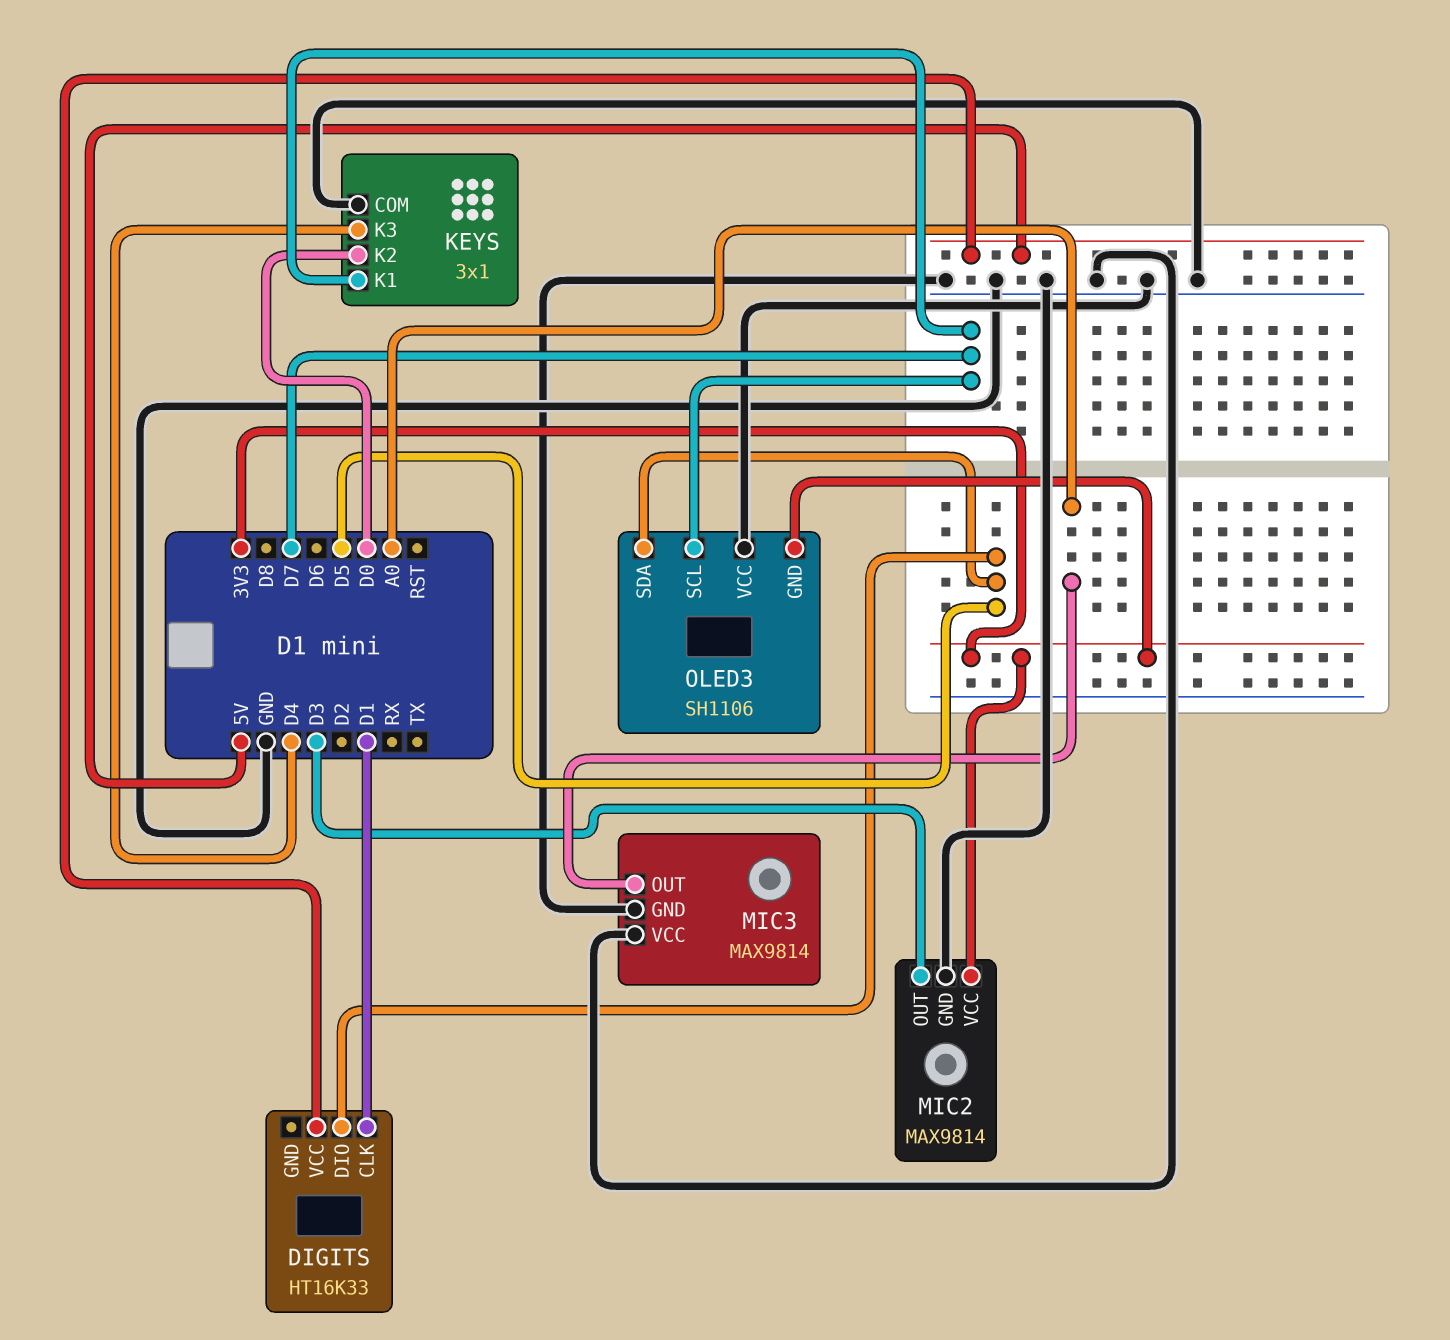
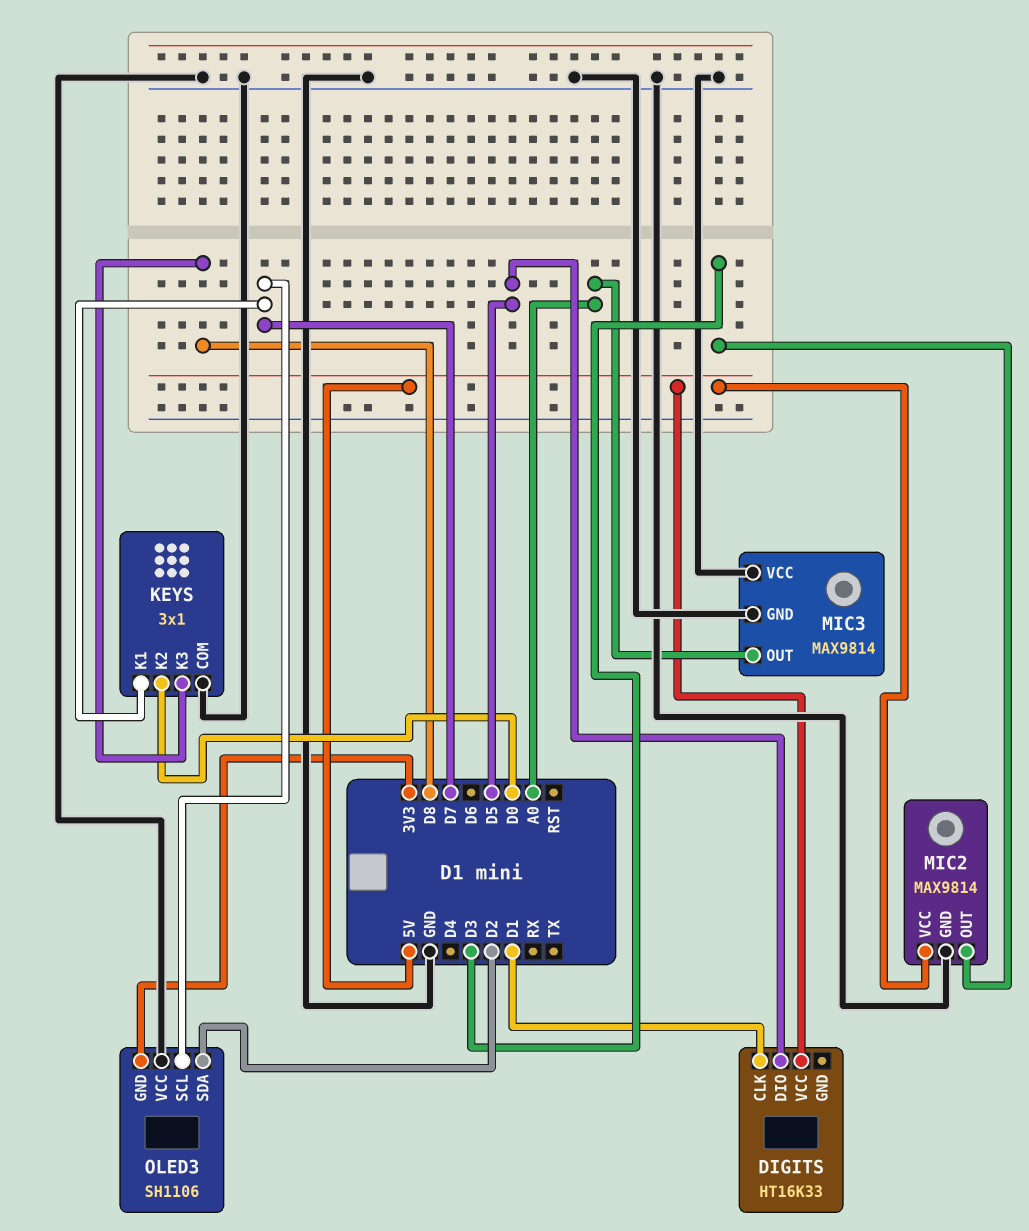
KEYS pin K3: D4 -> D8
MIC2 pin VCC: 3V3 -> 5V
OLED3 pin SDA: D5 -> D2

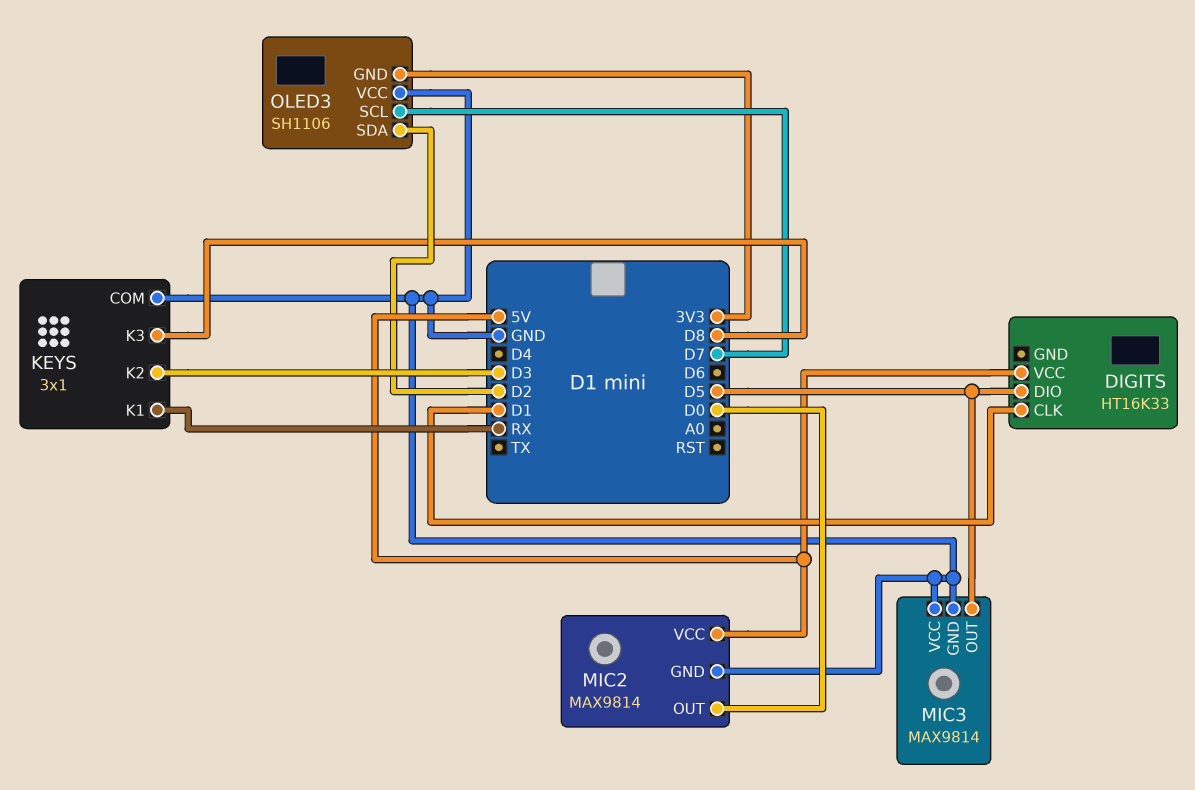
KEYS pin K1: D7 -> RX
KEYS pin K2: D0 -> D3
MIC2 pin OUT: D3 -> D0
MIC3 pin OUT: A0 -> D5

